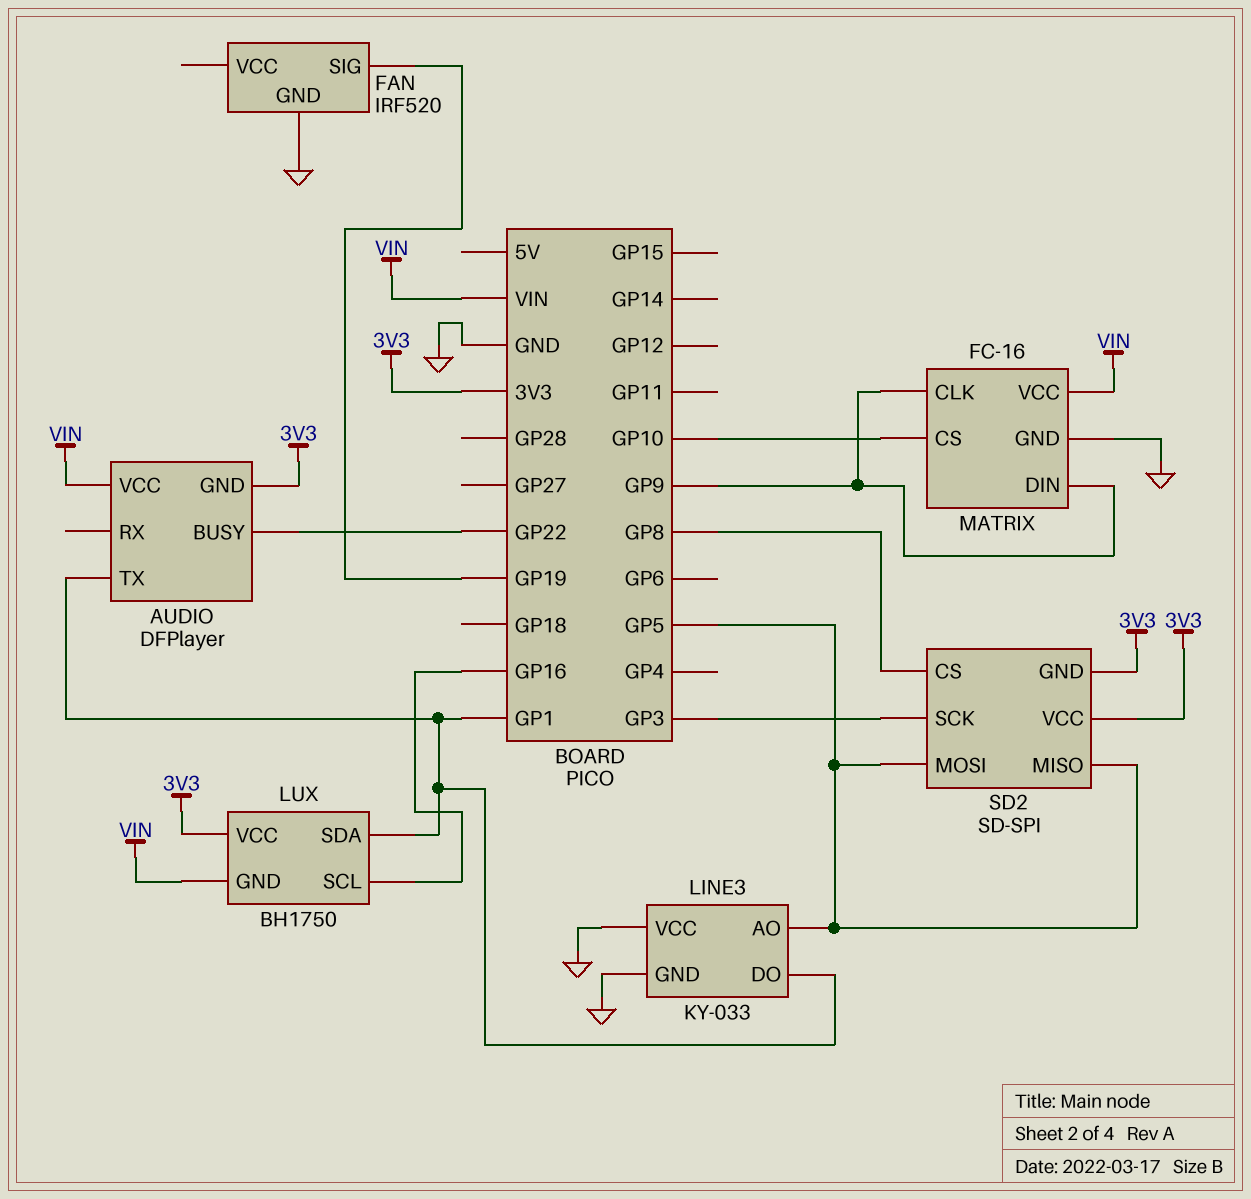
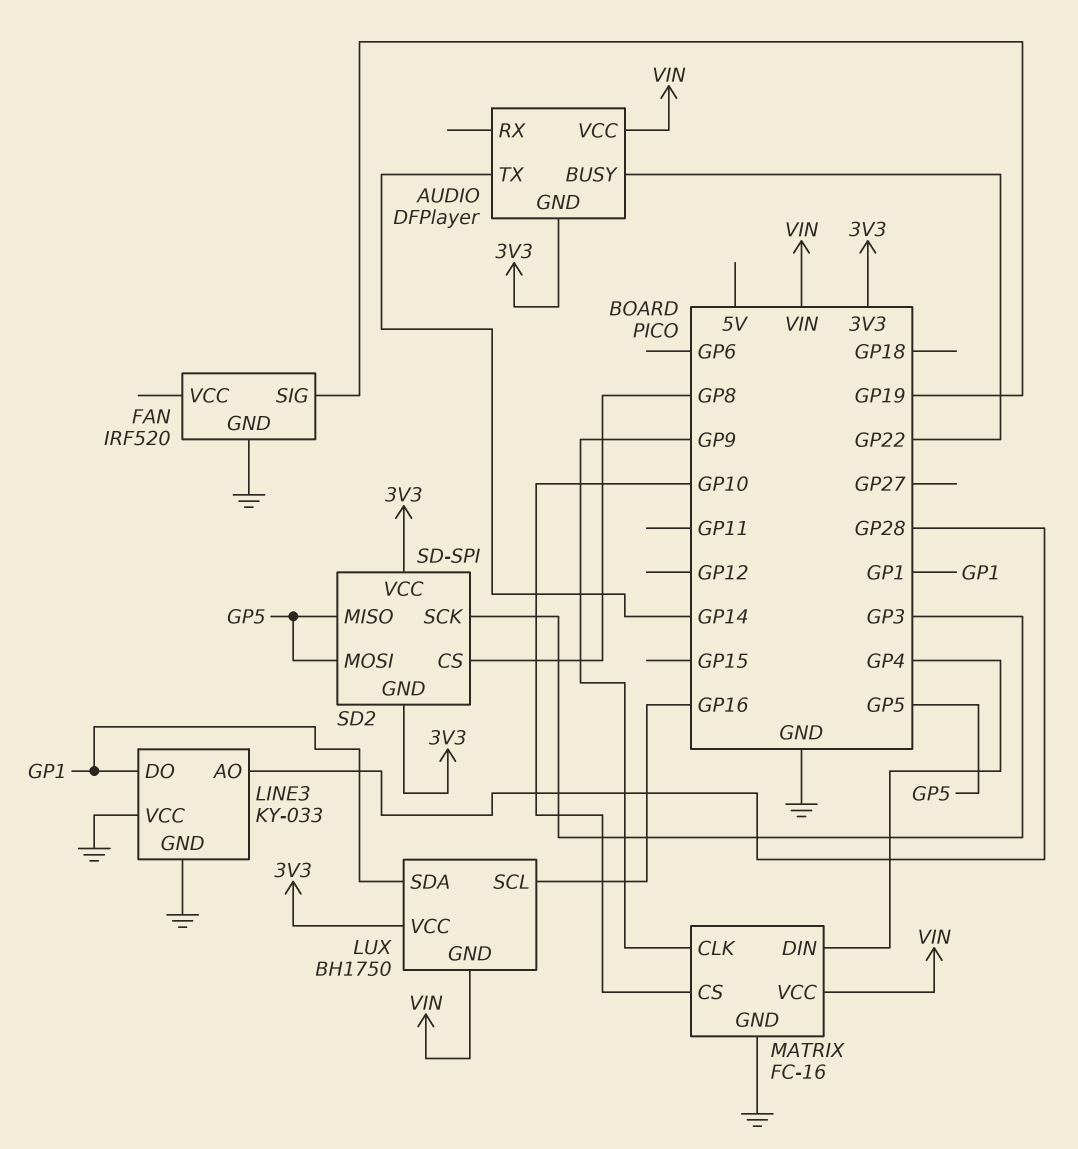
AUDIO pin TX: GP1 -> GP14
LINE3 pin AO: GP5 -> GP28
MATRIX pin DIN: GP9 -> GP4

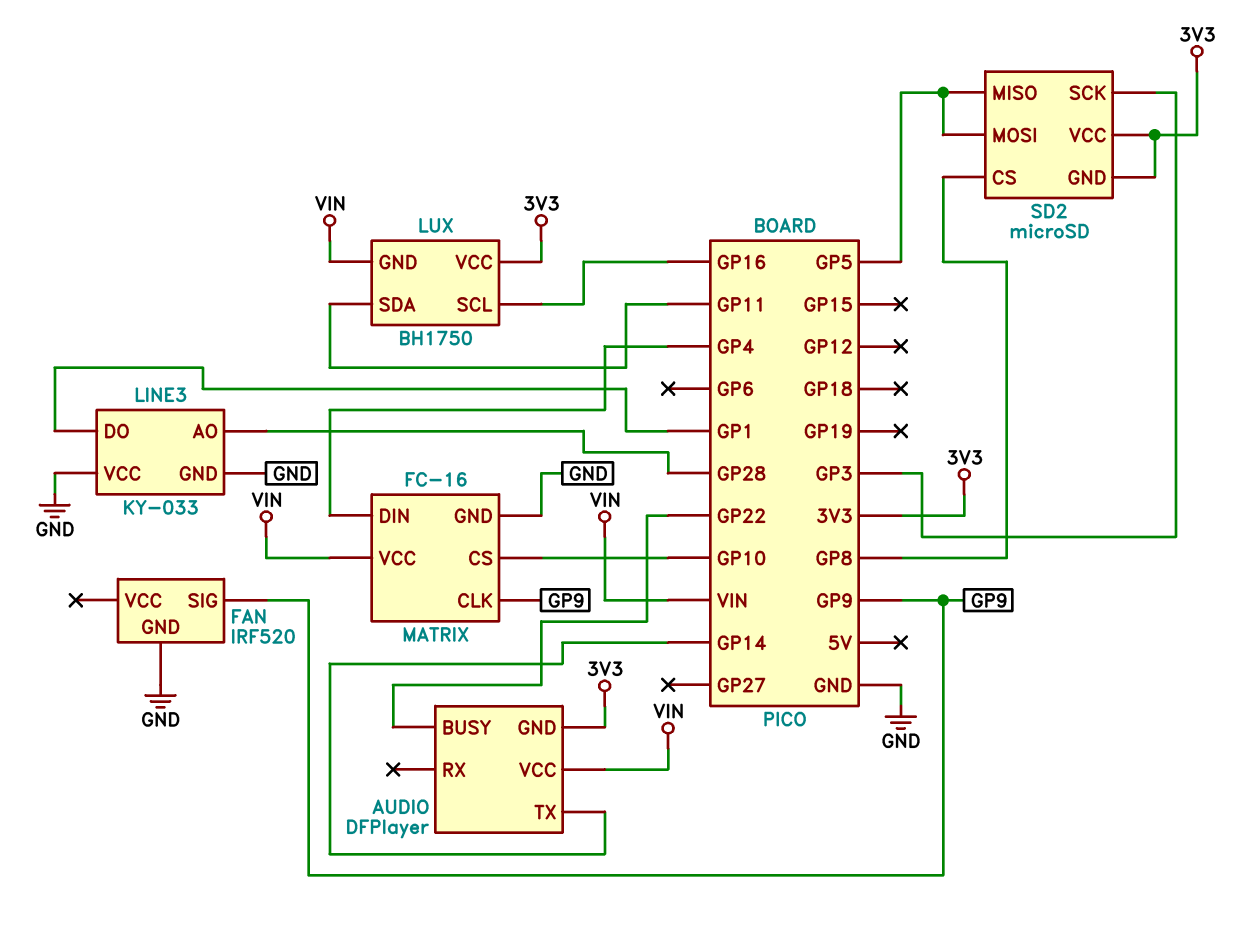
FAN pin SIG: GP19 -> GP9
LUX pin SDA: GP1 -> GP11
SD2: SD-SPI -> microSD

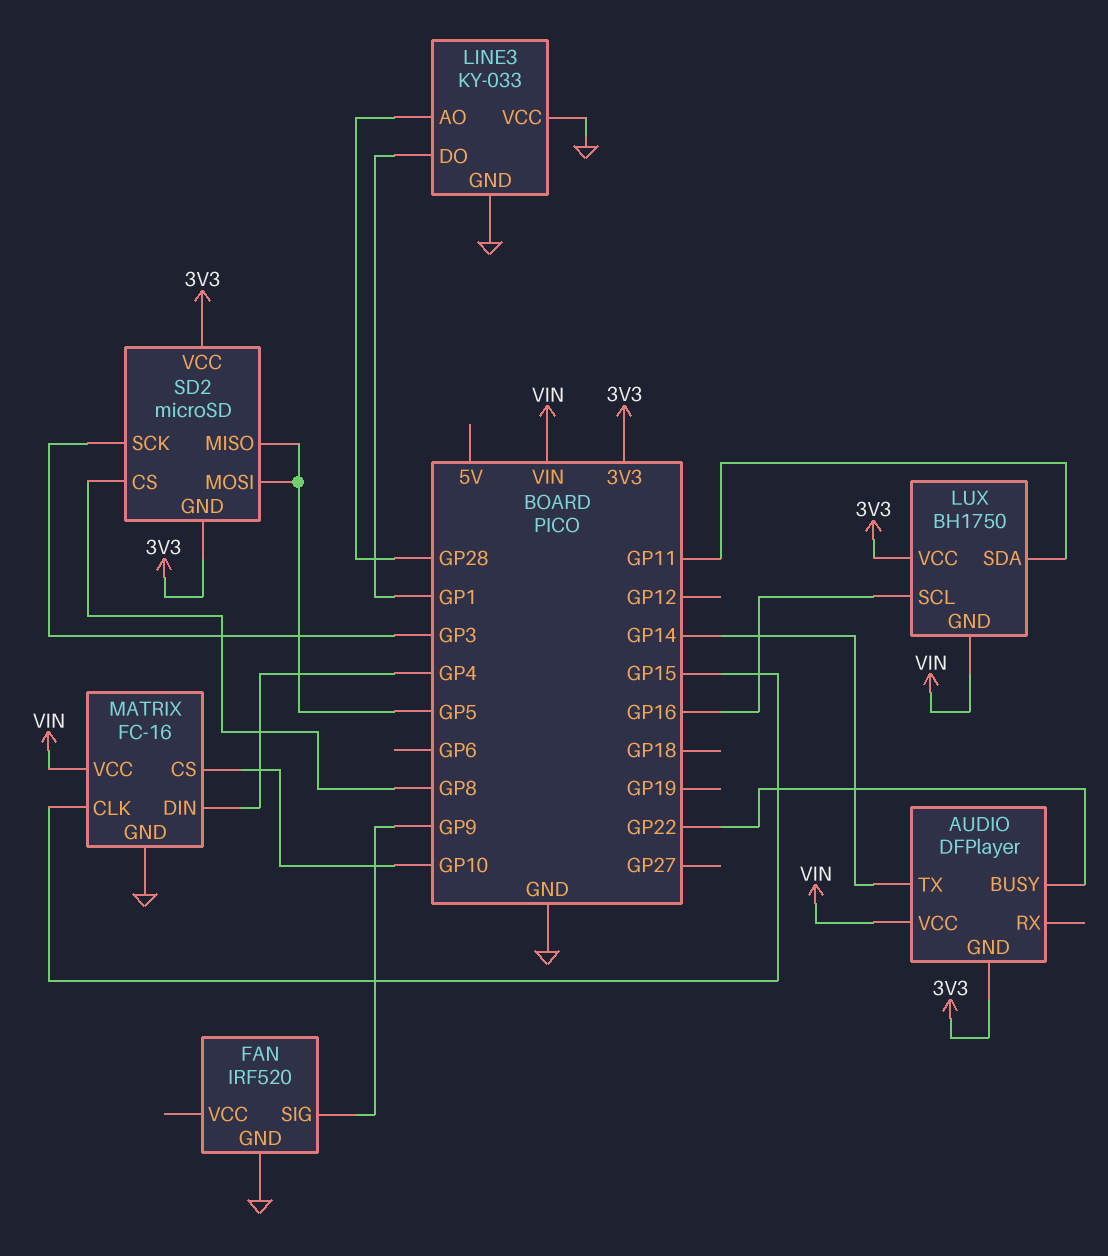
MATRIX pin CLK: GP9 -> GP15

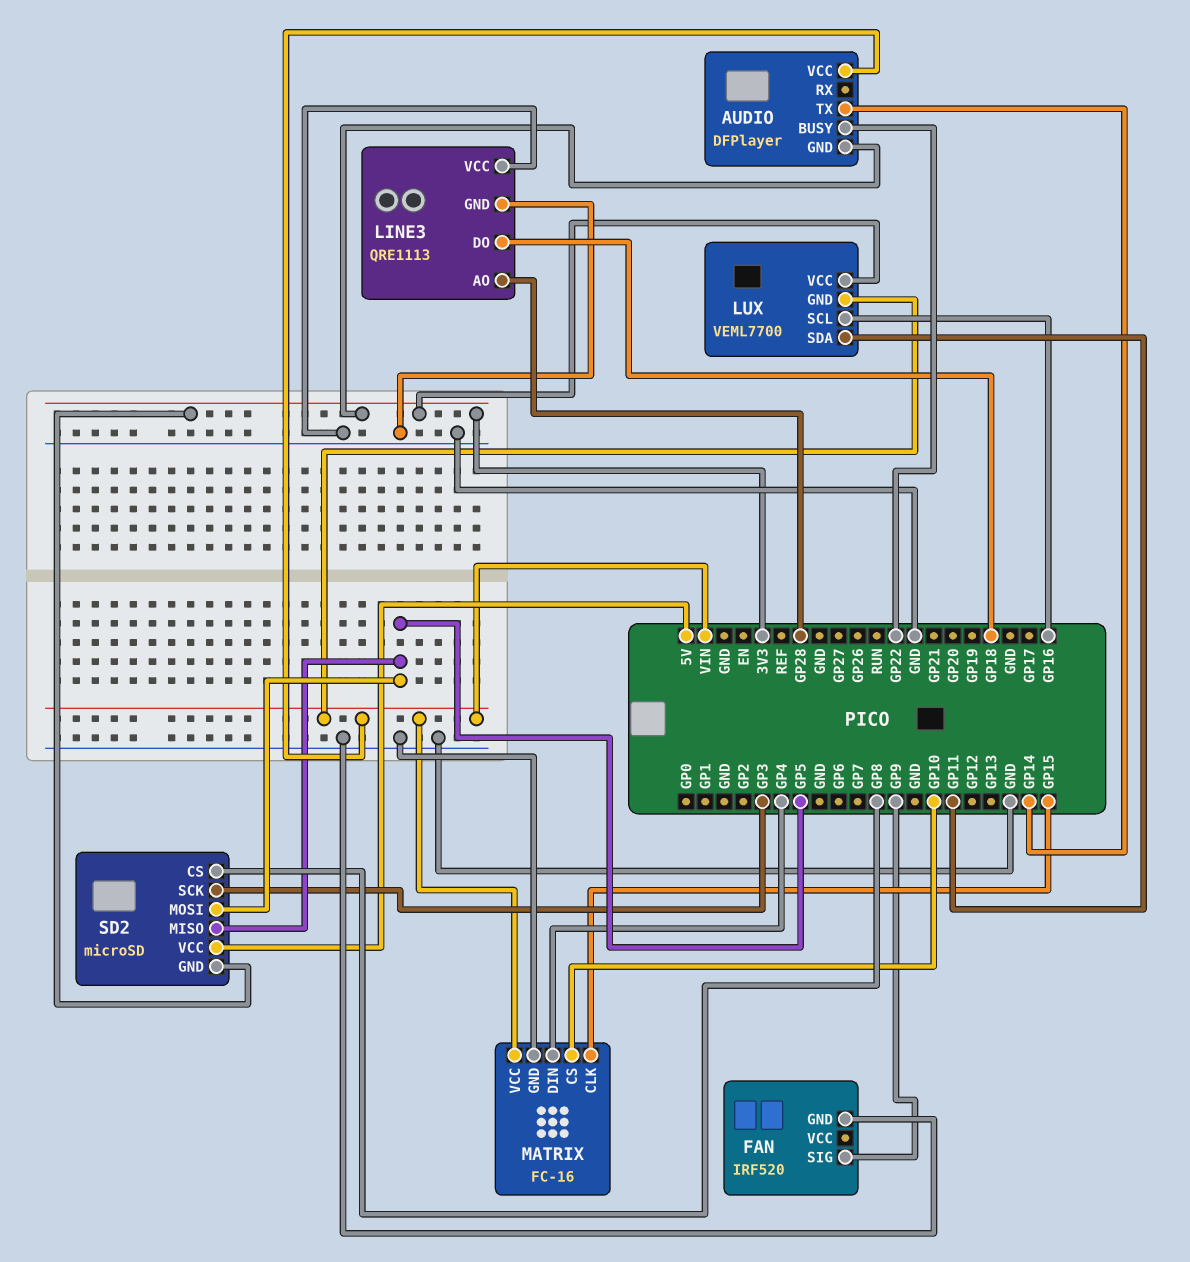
LINE3: KY-033 -> QRE1113
LINE3 pin DO: GP1 -> GP18
LUX: BH1750 -> VEML7700
SD2 pin VCC: 3V3 -> 5V

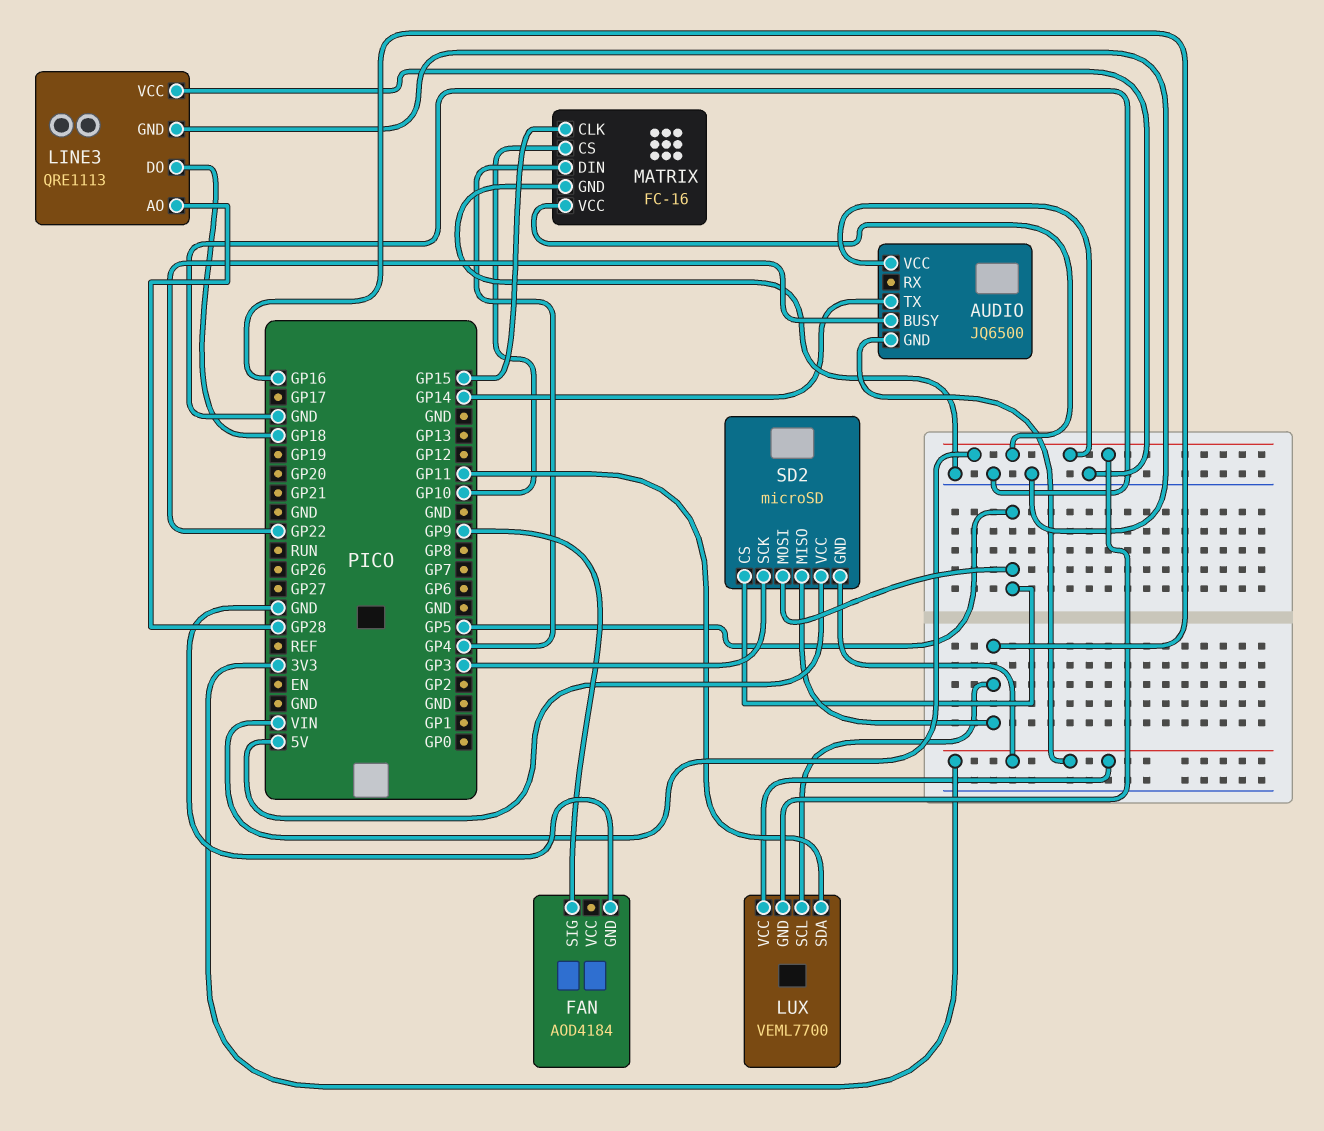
AUDIO: DFPlayer -> JQ6500
FAN: IRF520 -> AOD4184
SD2 pin CS: GP8 -> GP5
SD2 pin MISO: GP5 -> GP16

